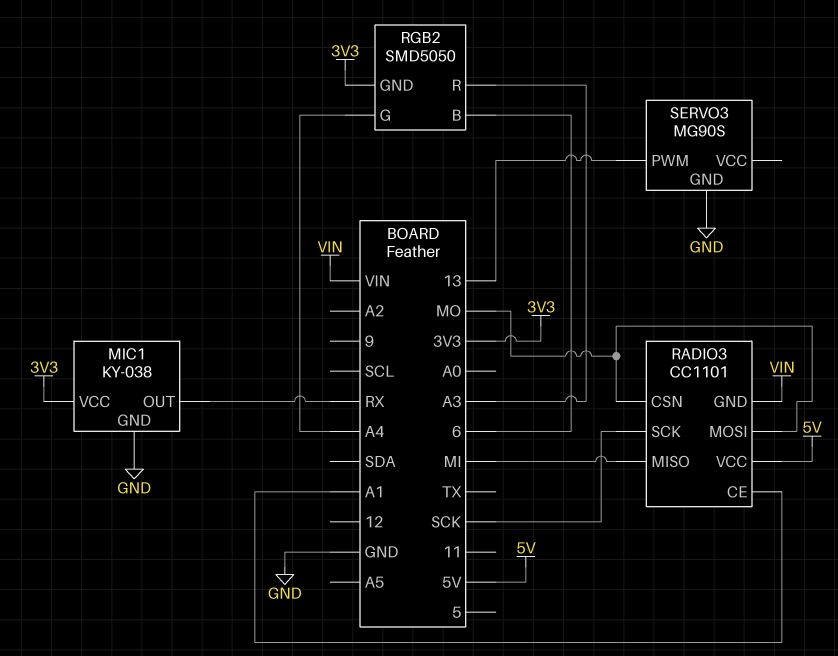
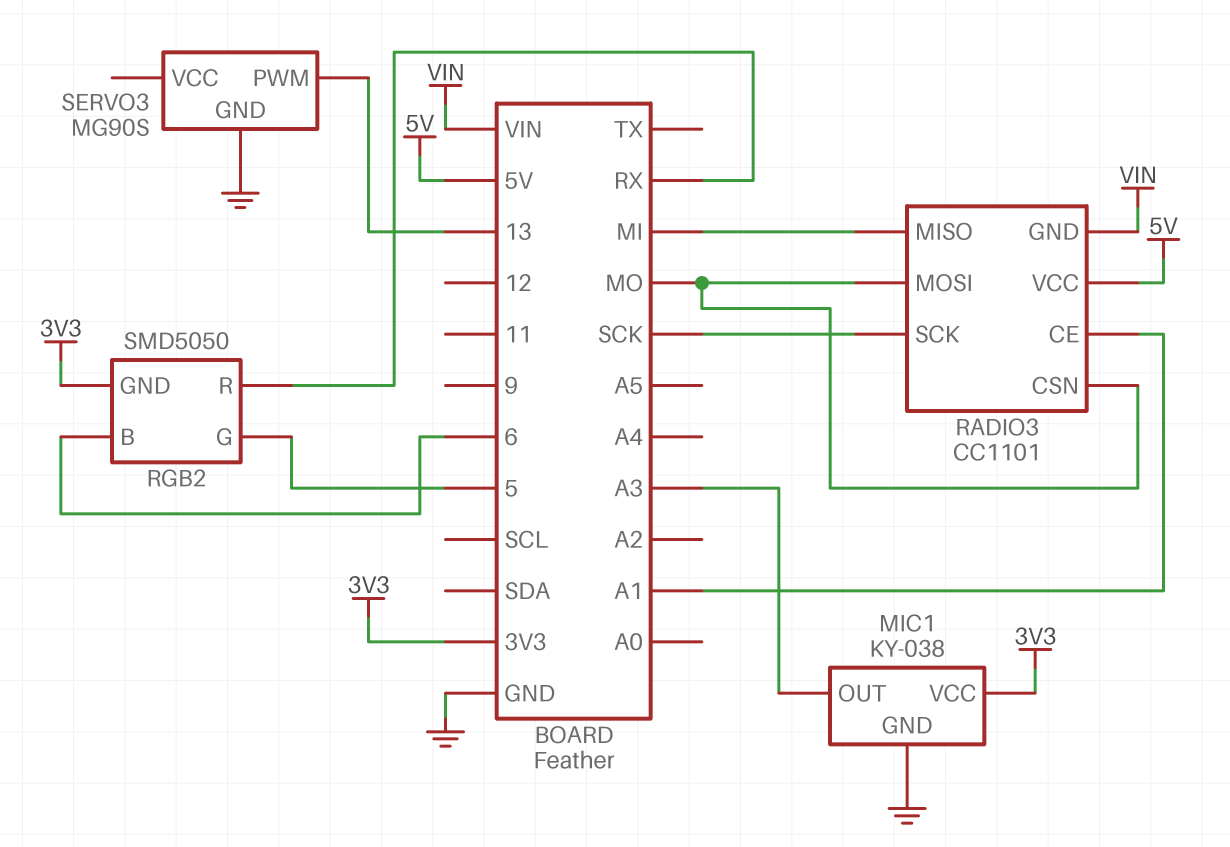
MIC1 pin OUT: RX -> A3
RGB2 pin G: A4 -> 5
RGB2 pin R: A3 -> RX

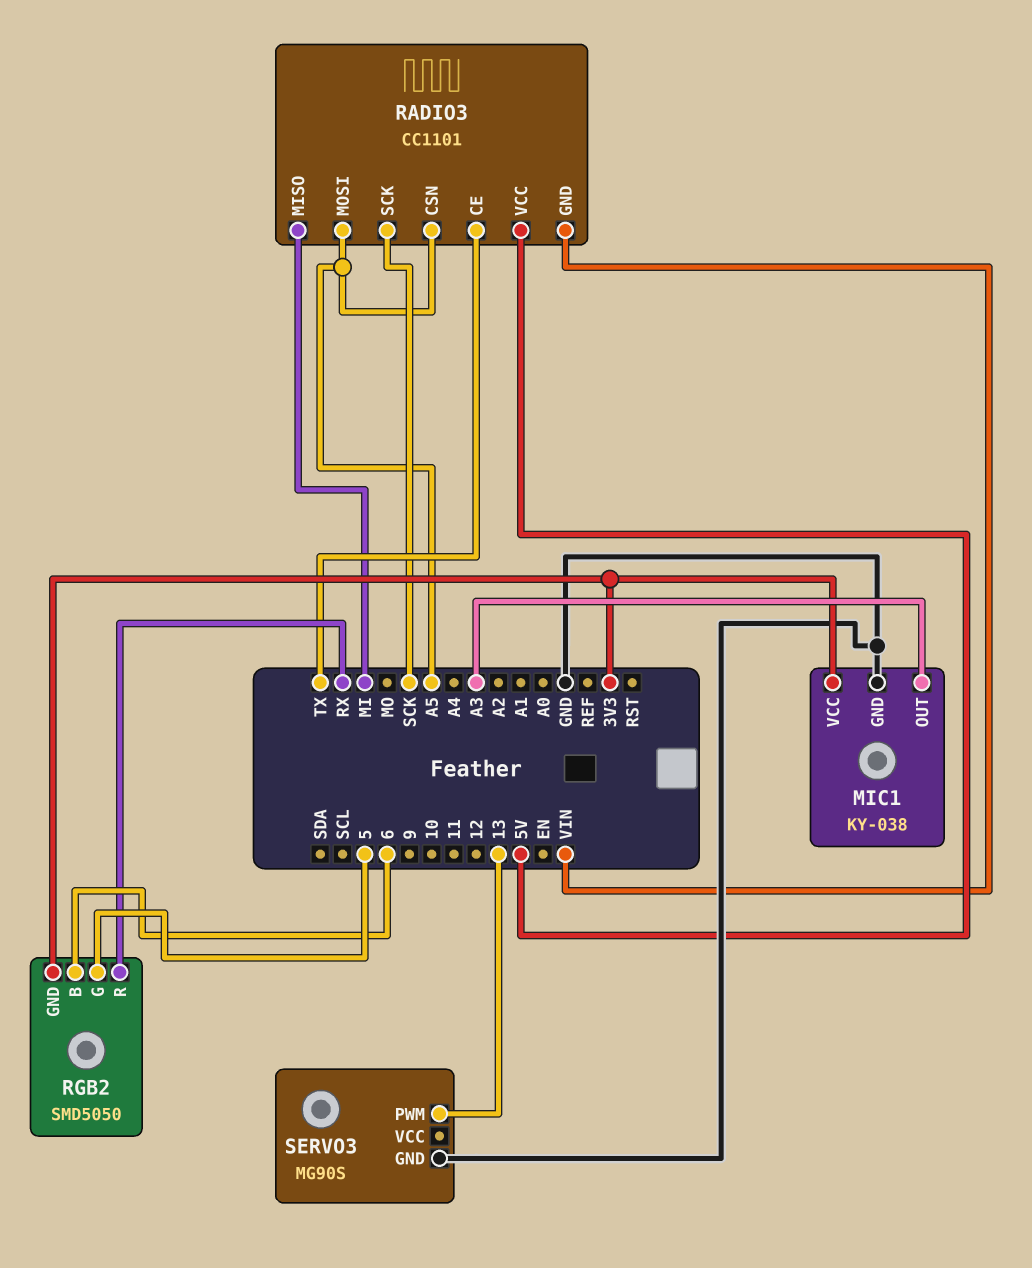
RADIO3 pin CE: A1 -> TX
RADIO3 pin CSN: MO -> A5
RADIO3 pin MOSI: MO -> A5

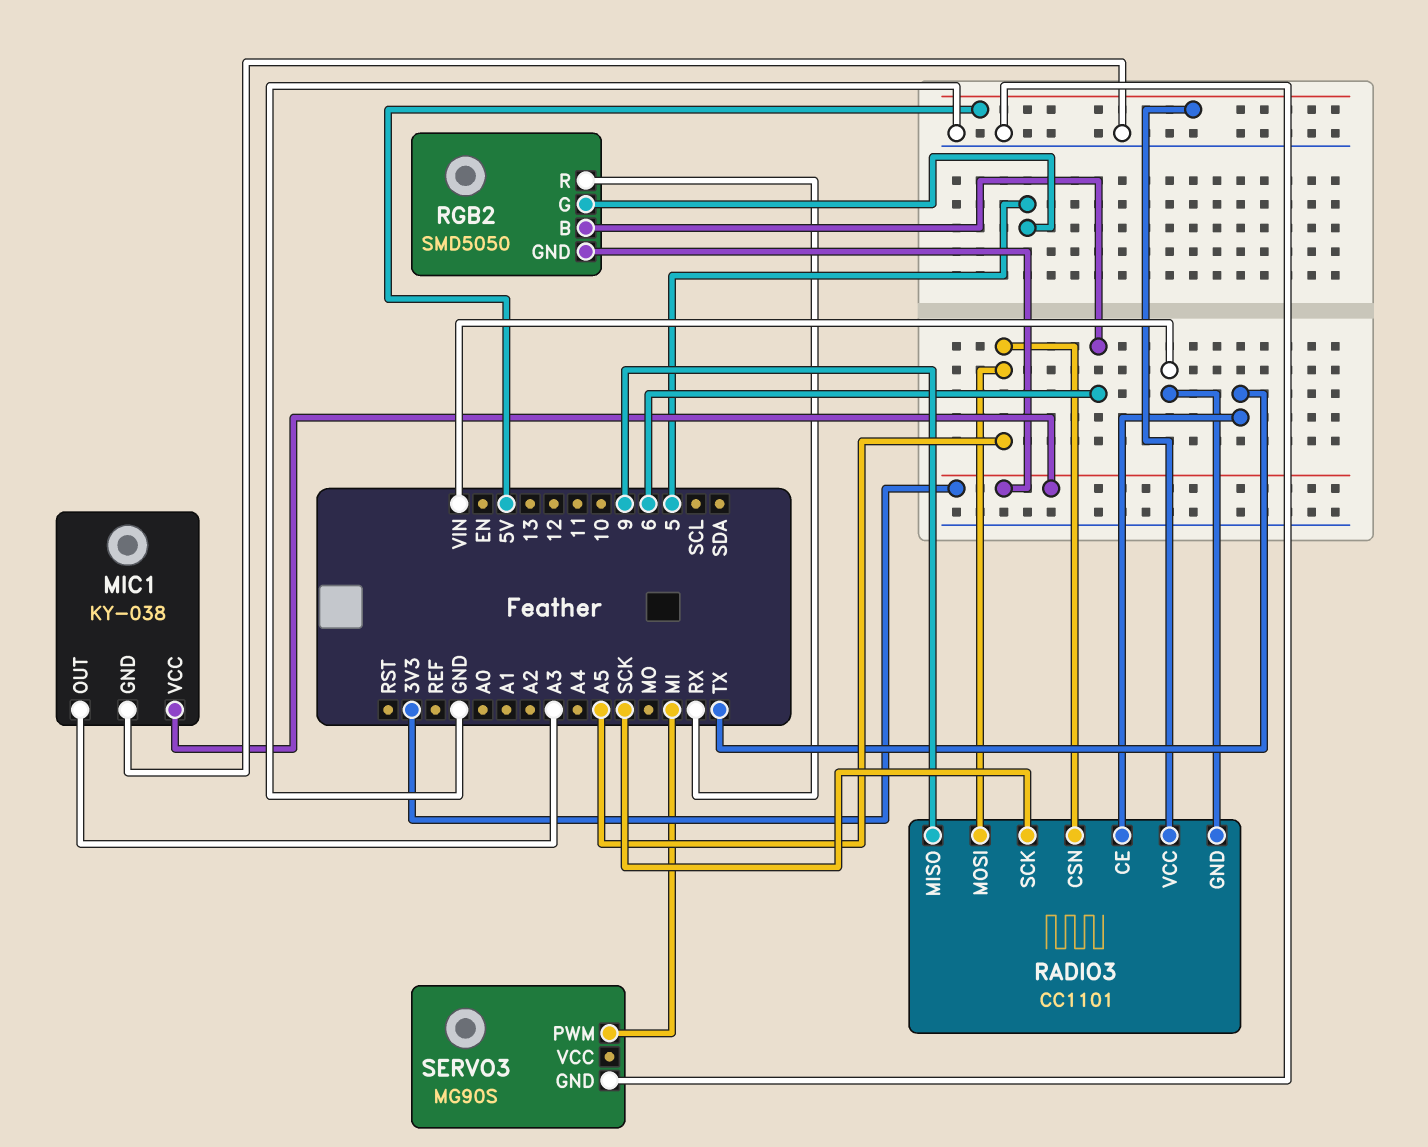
RADIO3 pin MISO: MI -> 9
SERVO3 pin PWM: 13 -> MI

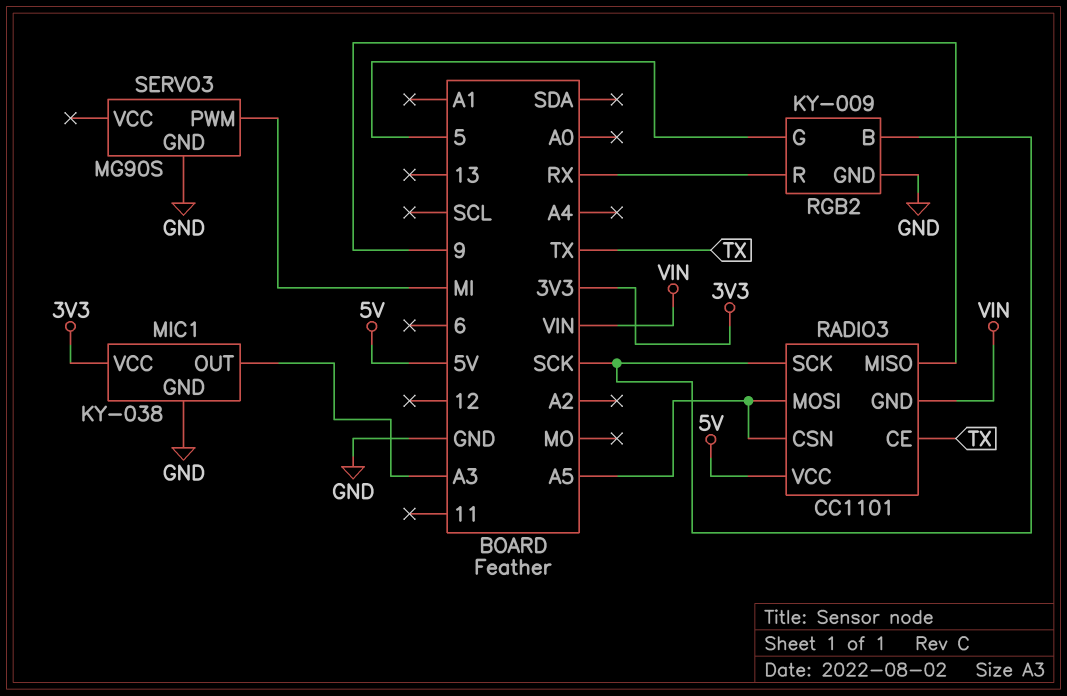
RGB2: SMD5050 -> KY-009
RGB2 pin B: 6 -> SCK
RGB2 pin GND: 3V3 -> GND

